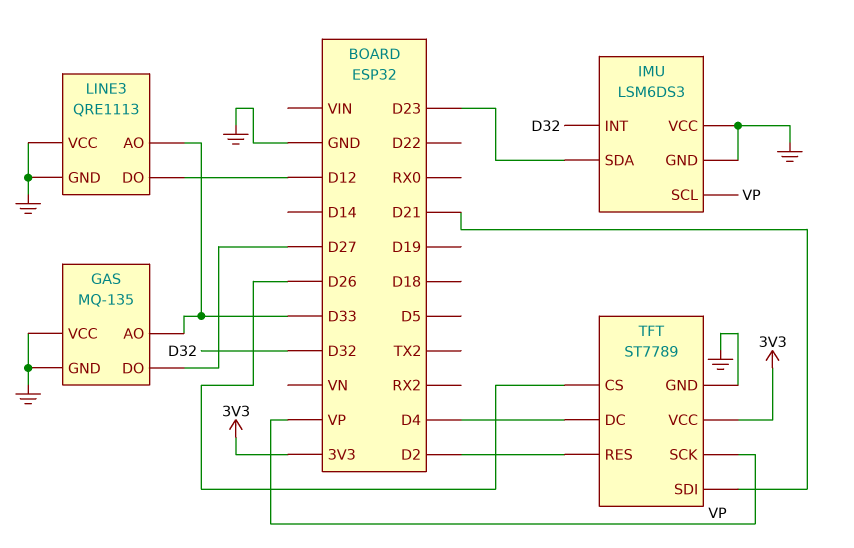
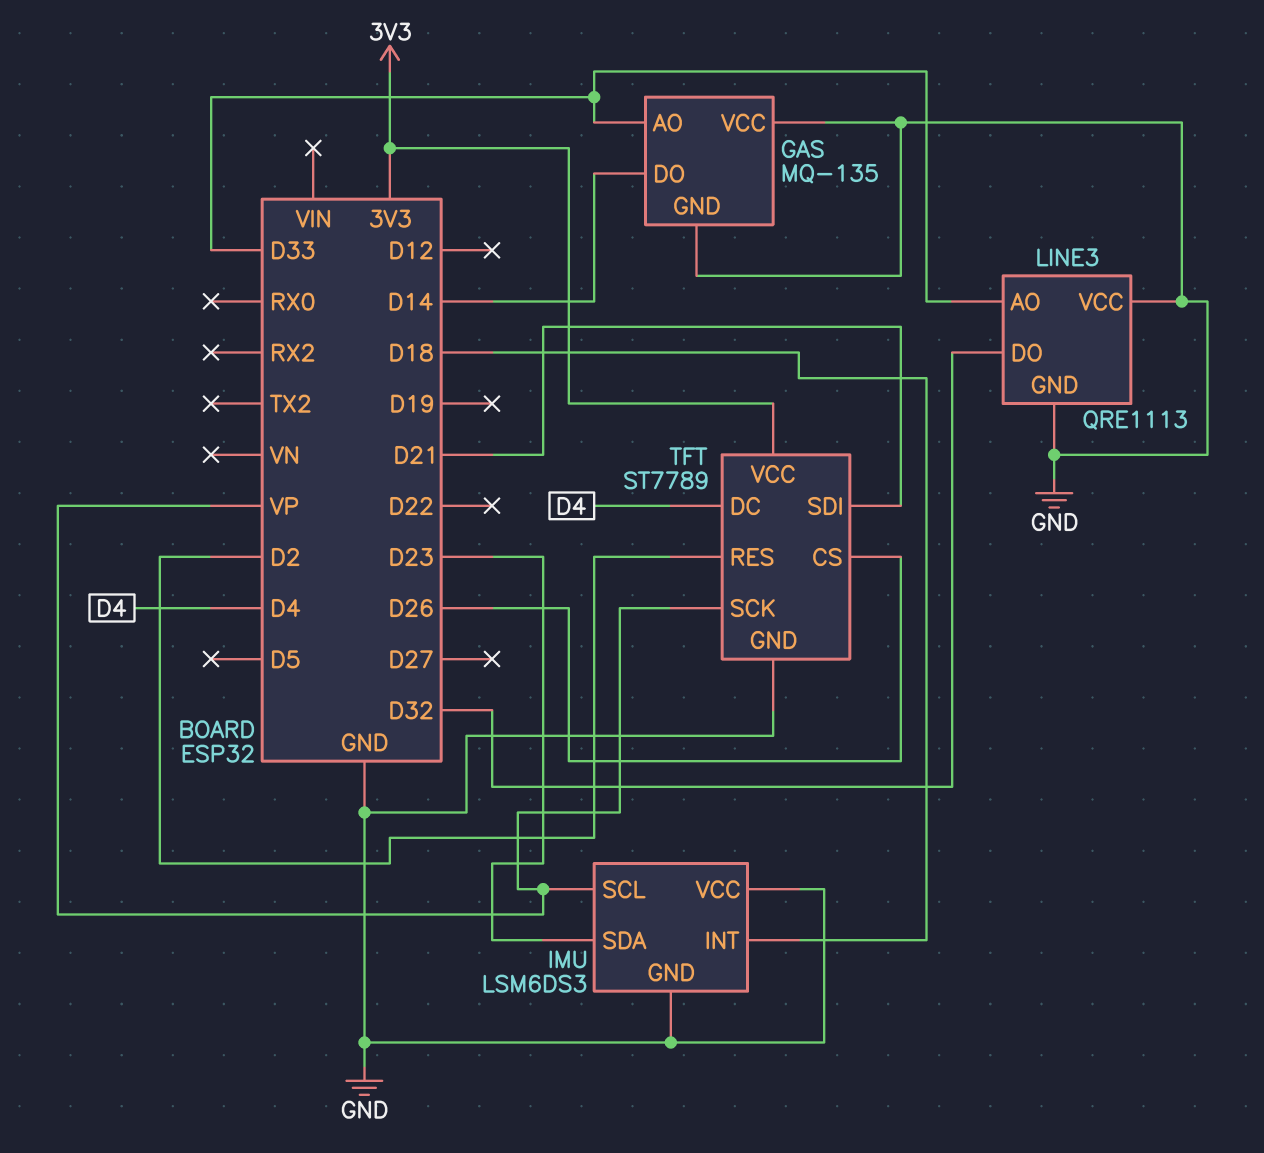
GAS pin DO: D27 -> D14
IMU pin INT: D32 -> D18
LINE3 pin DO: D12 -> D32

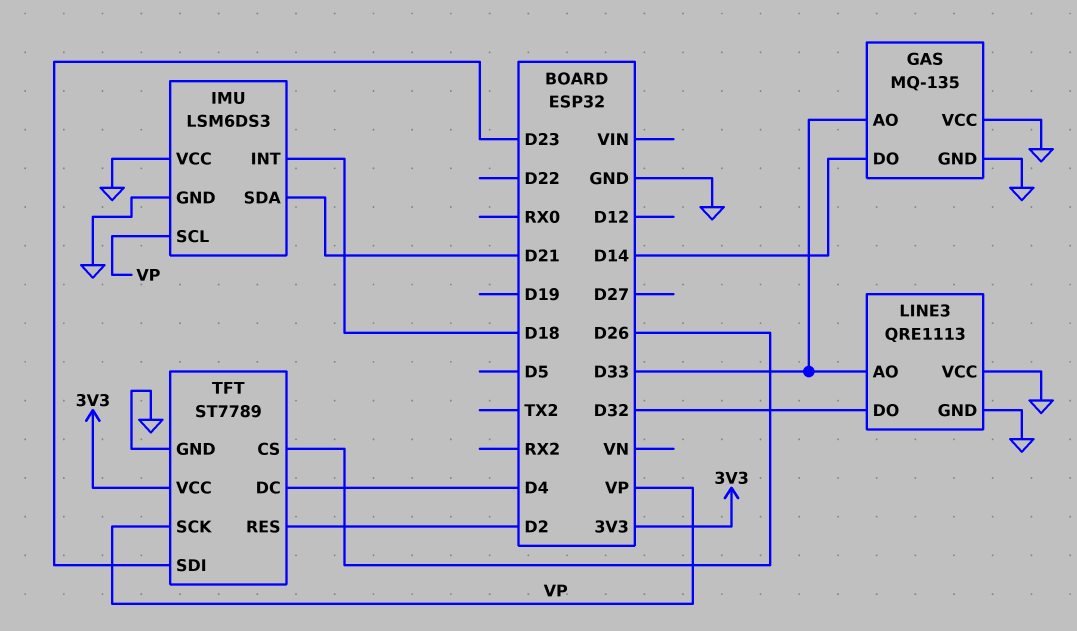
IMU pin SDA: D23 -> D21
TFT pin SDI: D21 -> D23

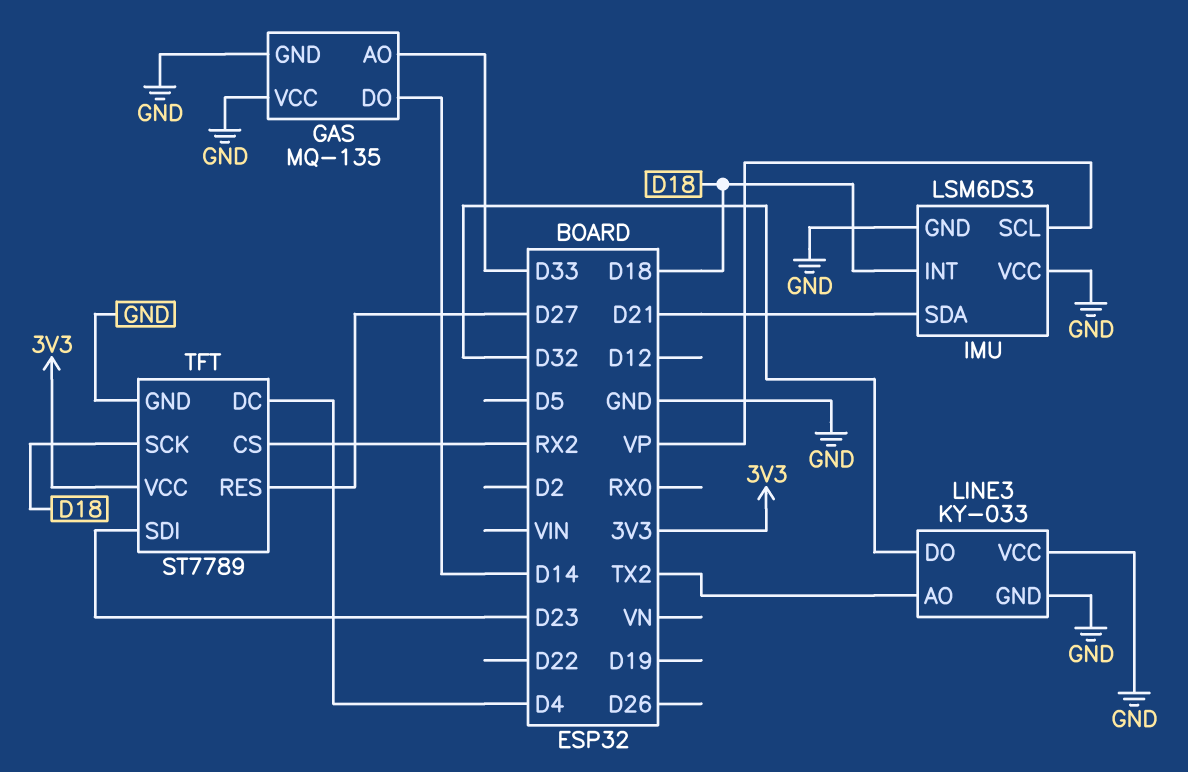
LINE3: QRE1113 -> KY-033
LINE3 pin AO: D33 -> TX2
TFT pin CS: D26 -> RX2
TFT pin RES: D2 -> D27
TFT pin SCK: VP -> D18

